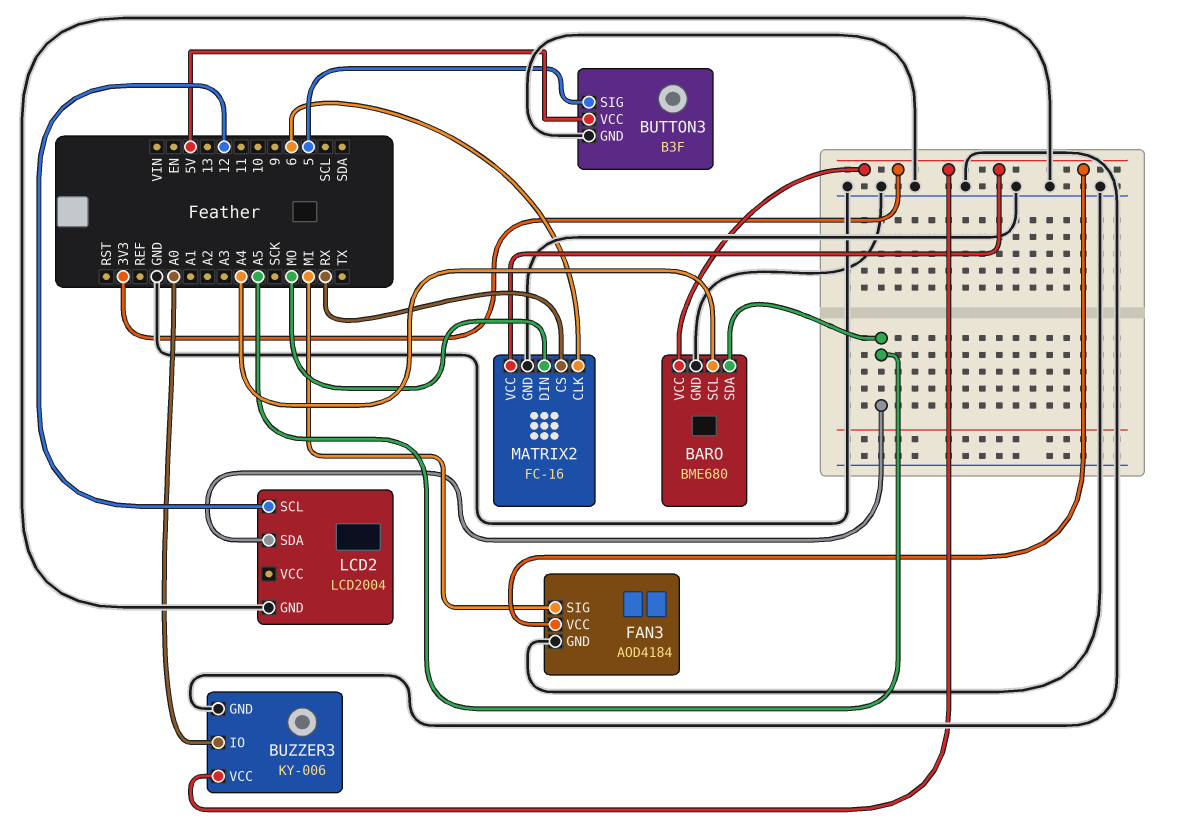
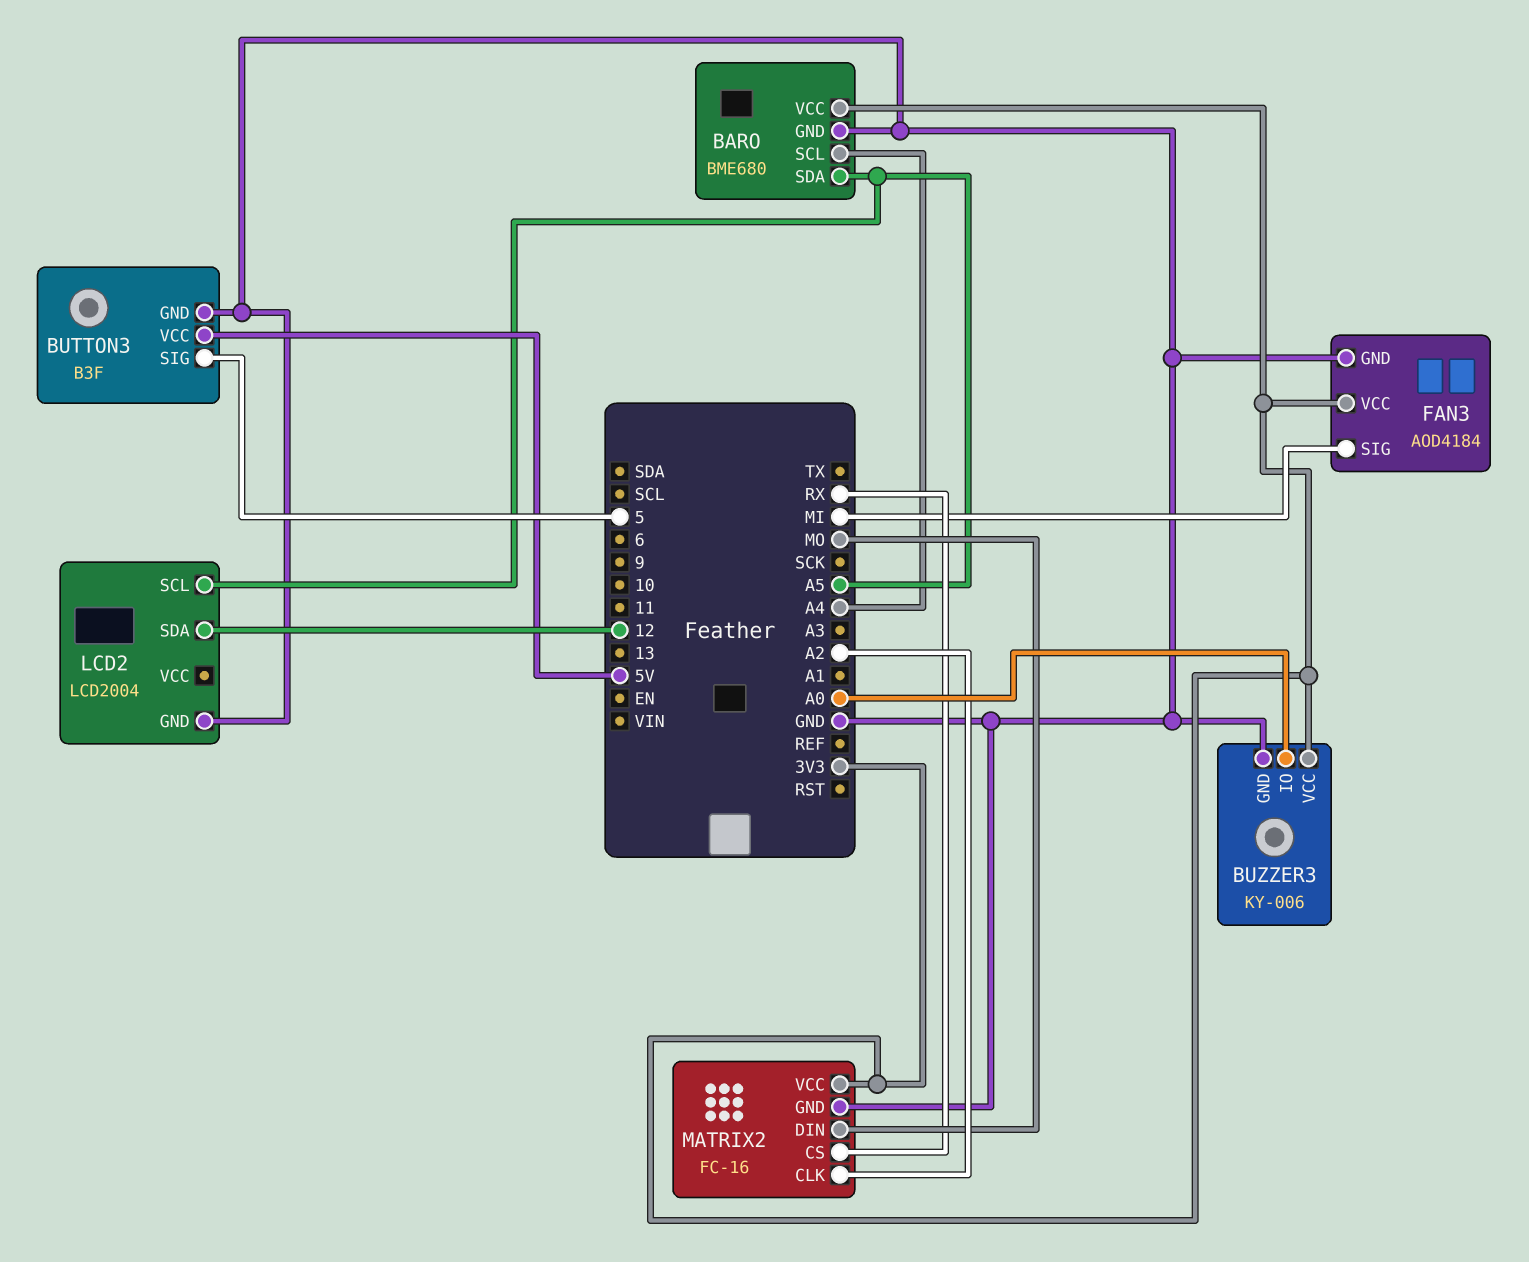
LCD2 pin SCL: 12 -> A5
LCD2 pin SDA: A5 -> 12
MATRIX2 pin CLK: 6 -> A2

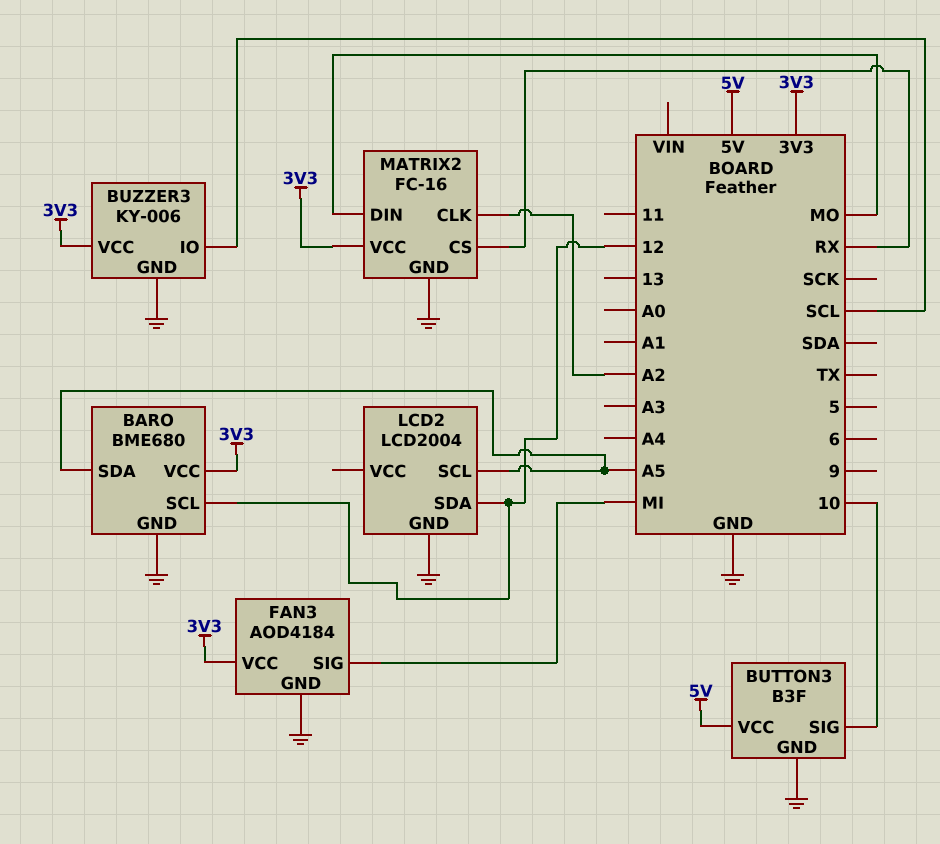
BARO pin SCL: A4 -> 12
BUTTON3 pin SIG: 5 -> 10
BUZZER3 pin IO: A0 -> SCL

